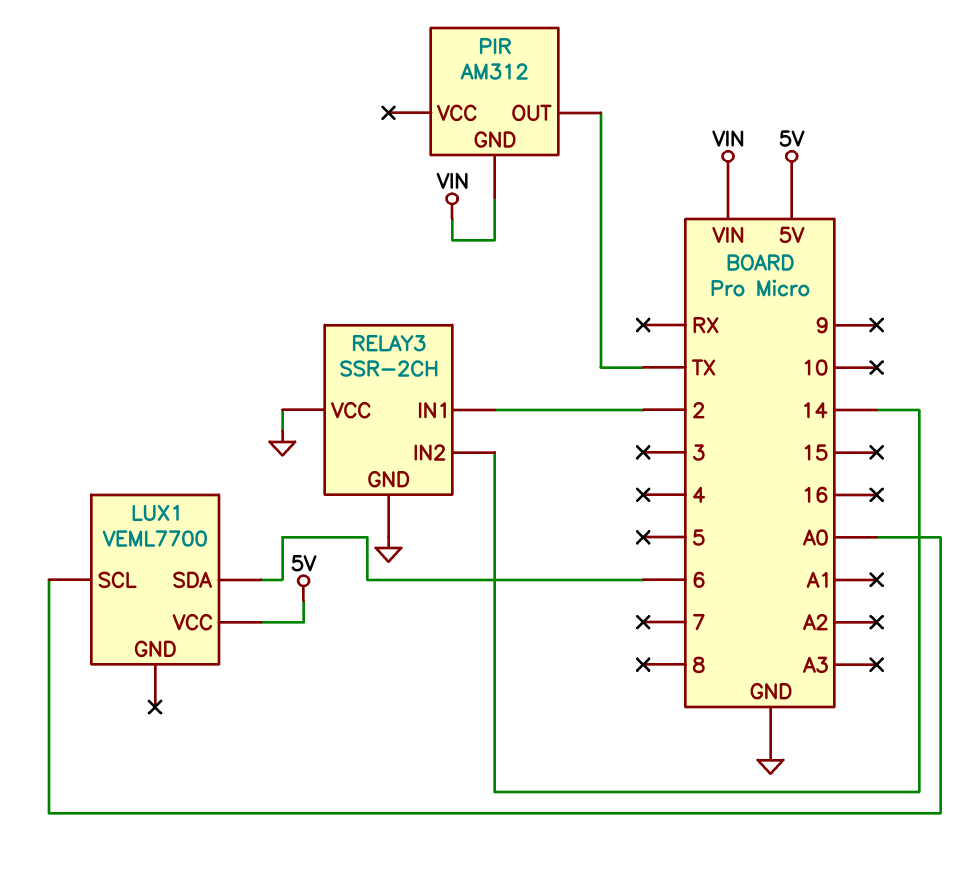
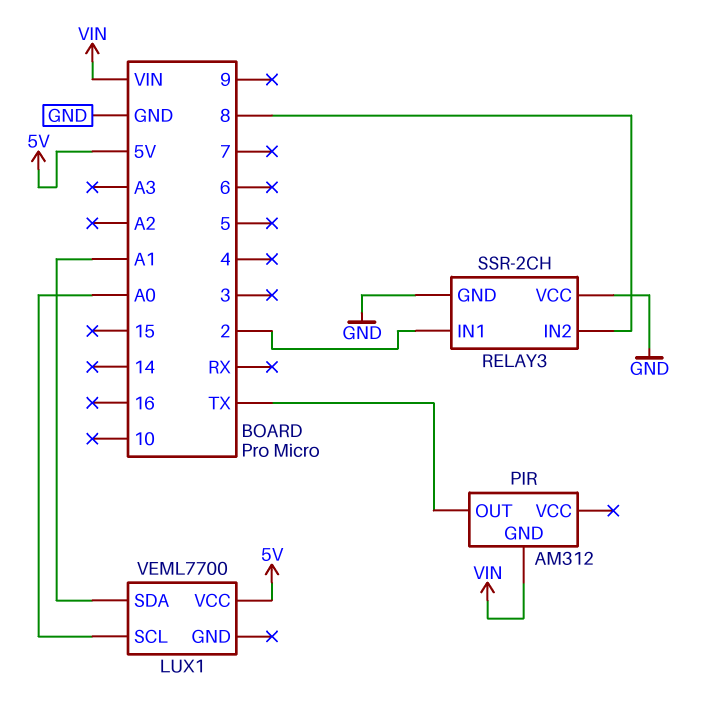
LUX1 pin SDA: 6 -> A1
RELAY3 pin IN2: 14 -> 8

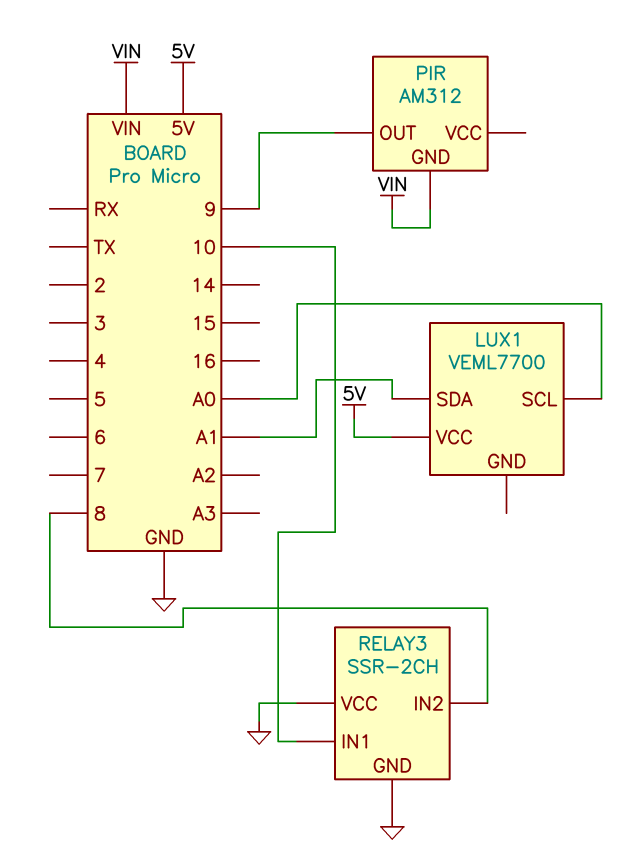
PIR pin OUT: TX -> 9
RELAY3 pin IN1: 2 -> 10

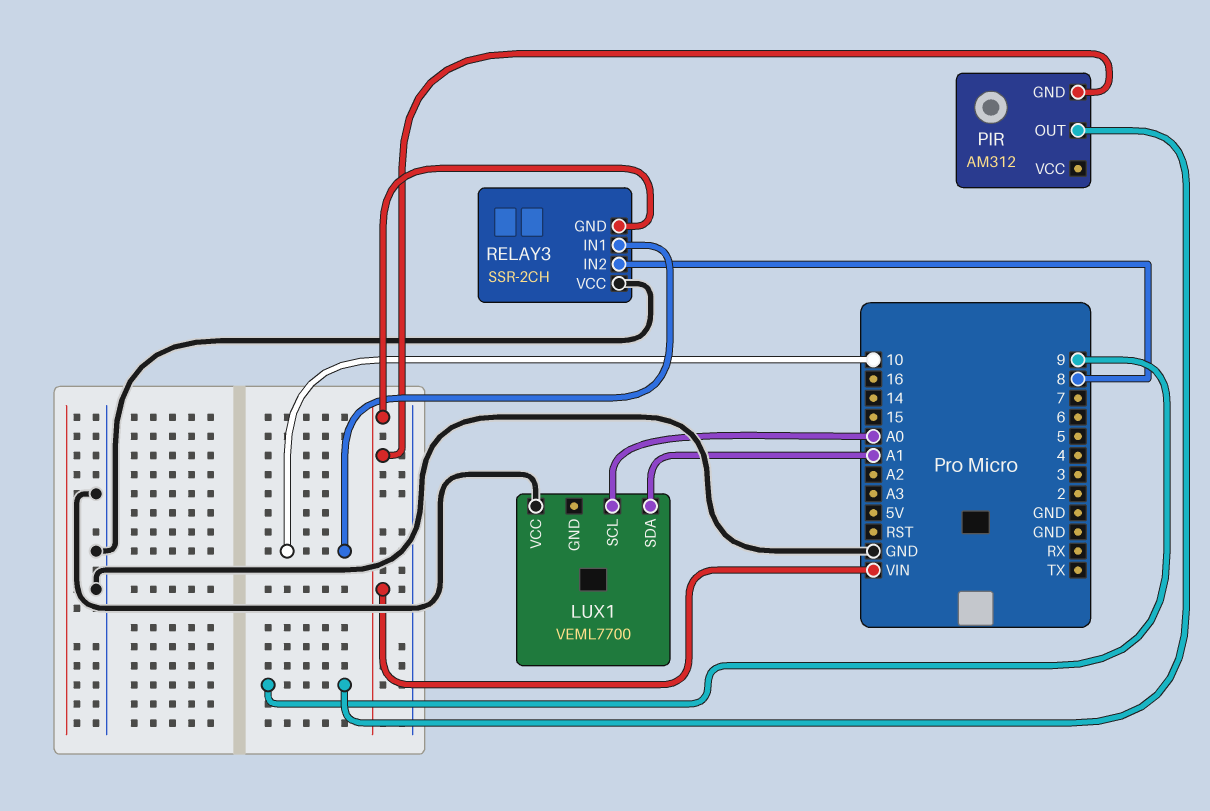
LUX1 pin VCC: 5V -> GND
RELAY3 pin GND: GND -> VIN

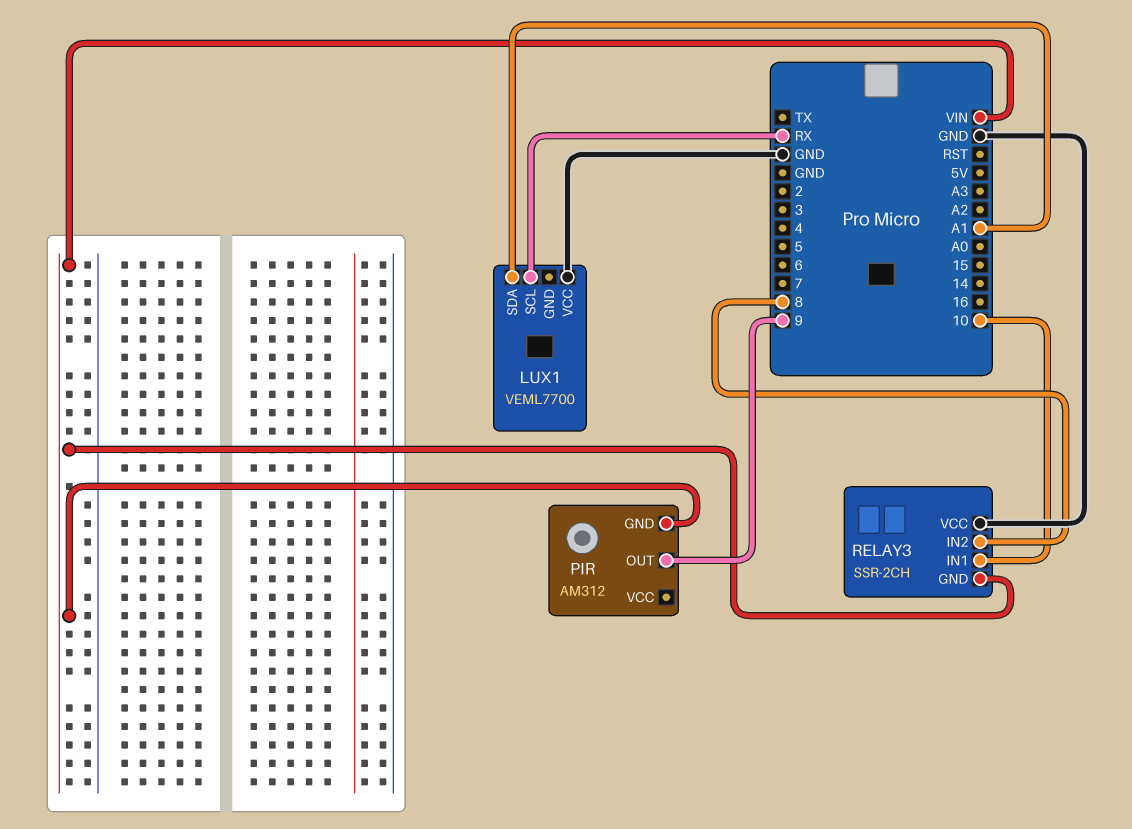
LUX1 pin SCL: A0 -> RX

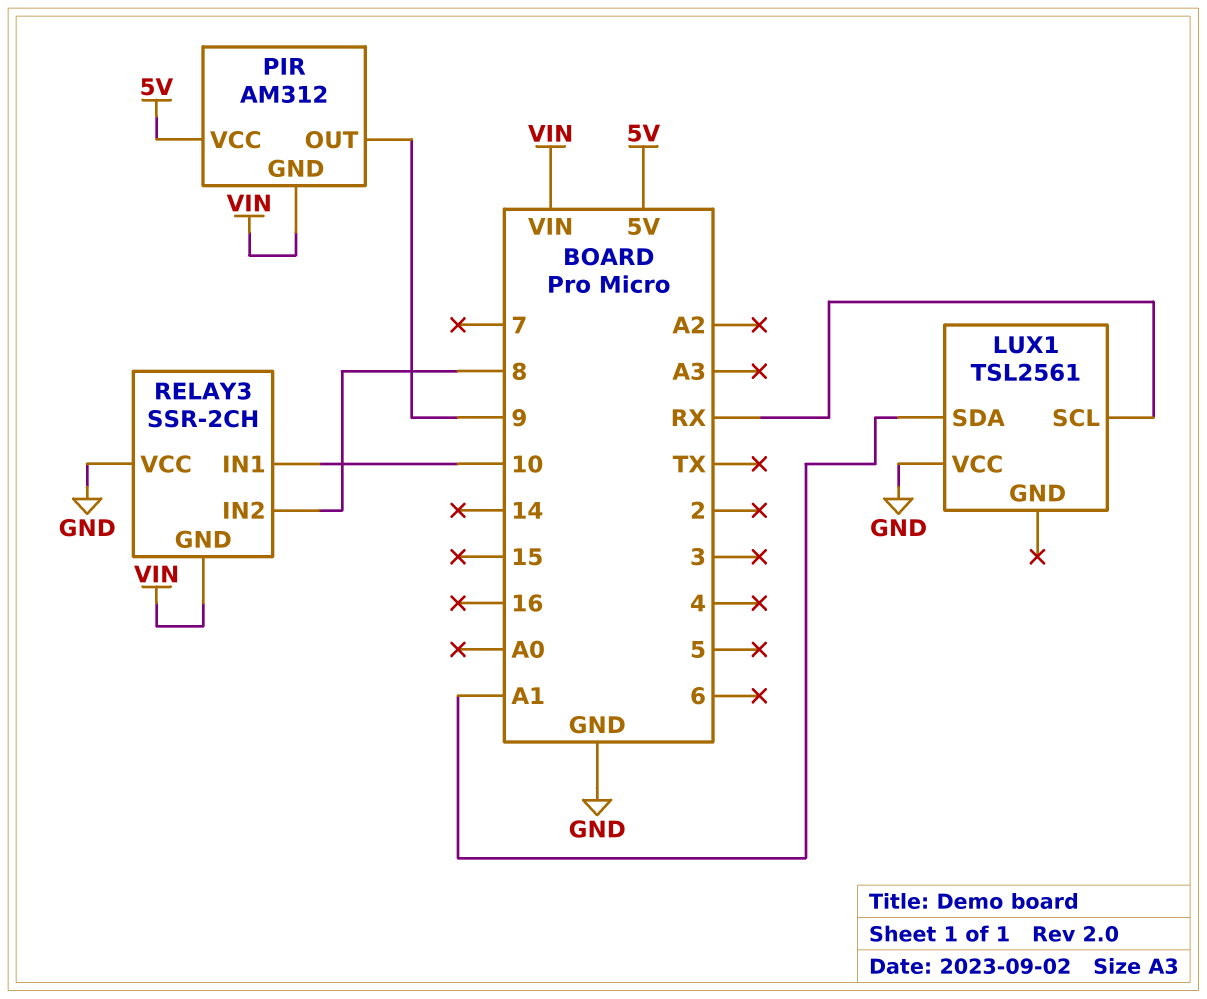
LUX1: VEML7700 -> TSL2561
PIR pin VCC: none -> 5V

